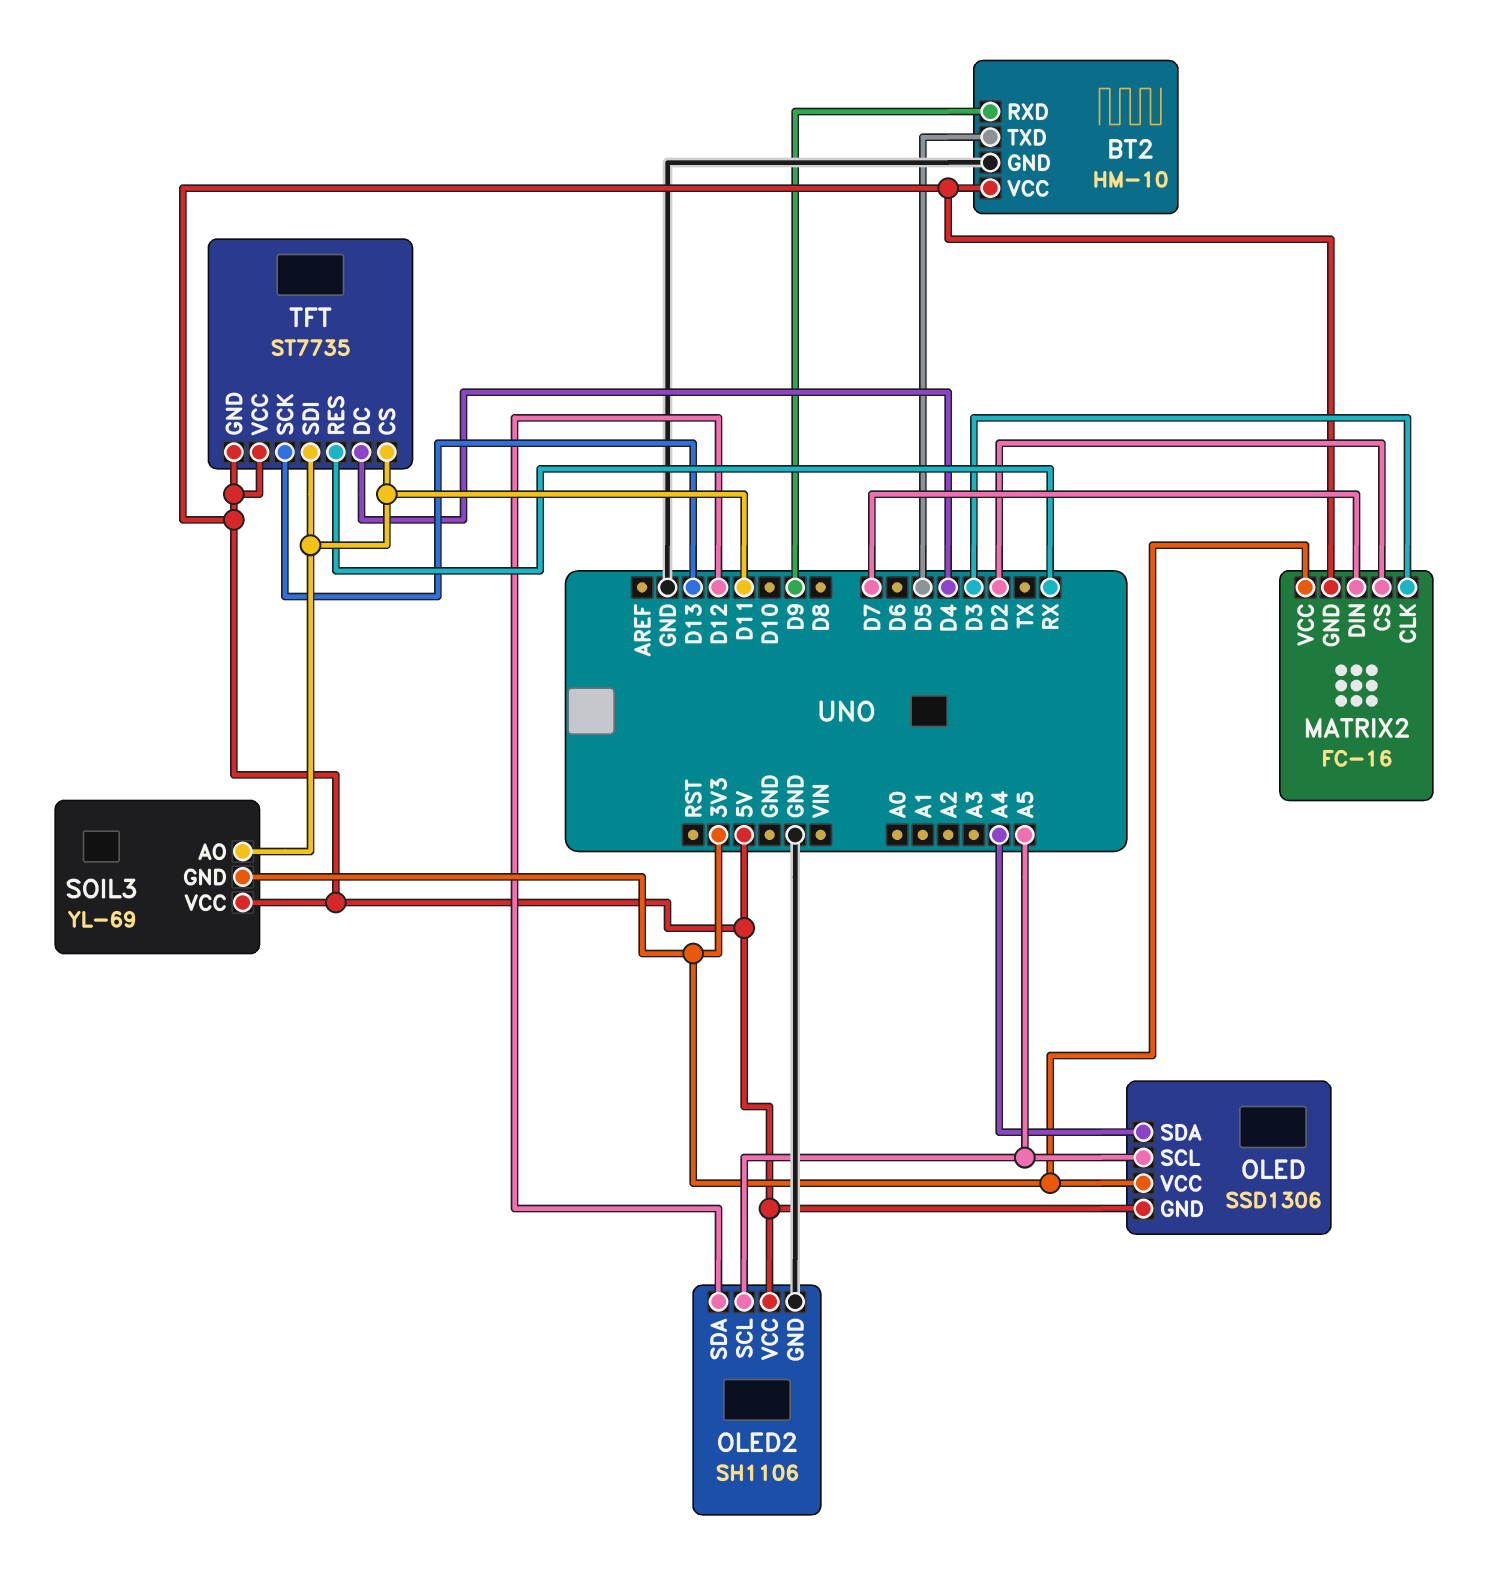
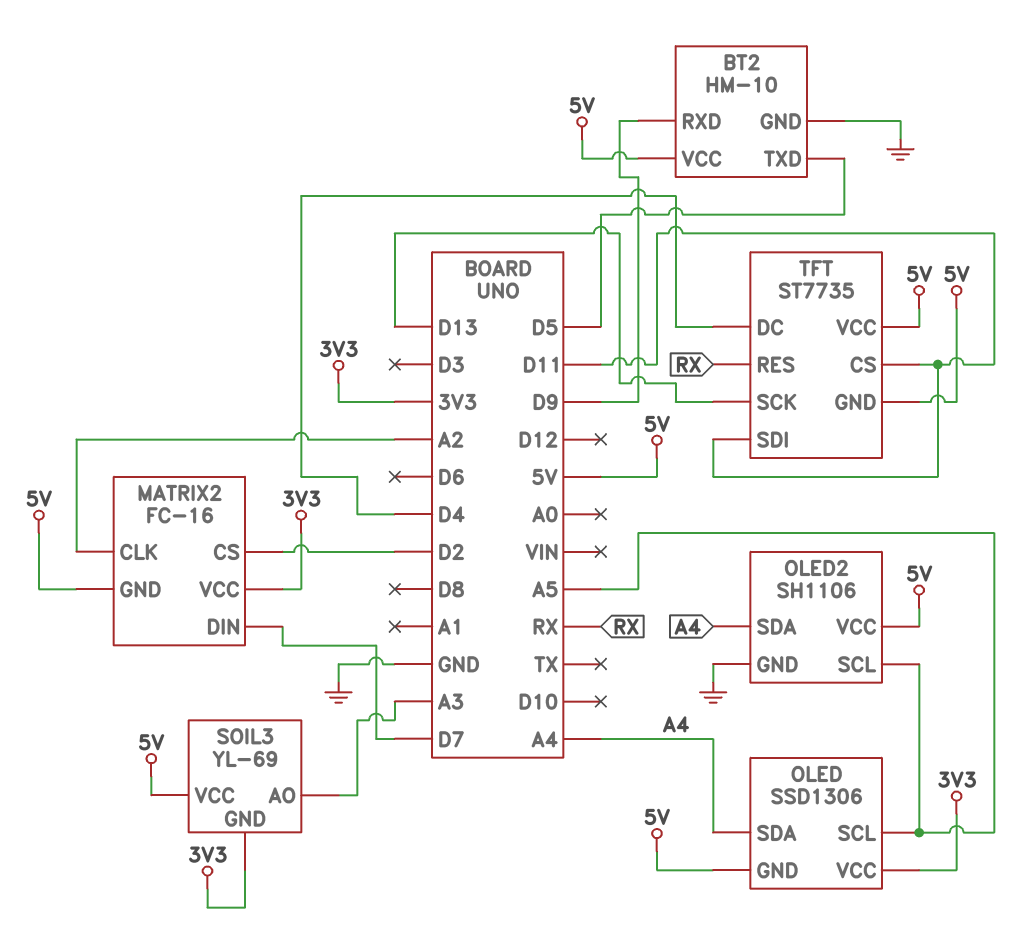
MATRIX2 pin CLK: D3 -> A2
OLED2 pin SDA: D12 -> A4
SOIL3 pin AO: D11 -> A3

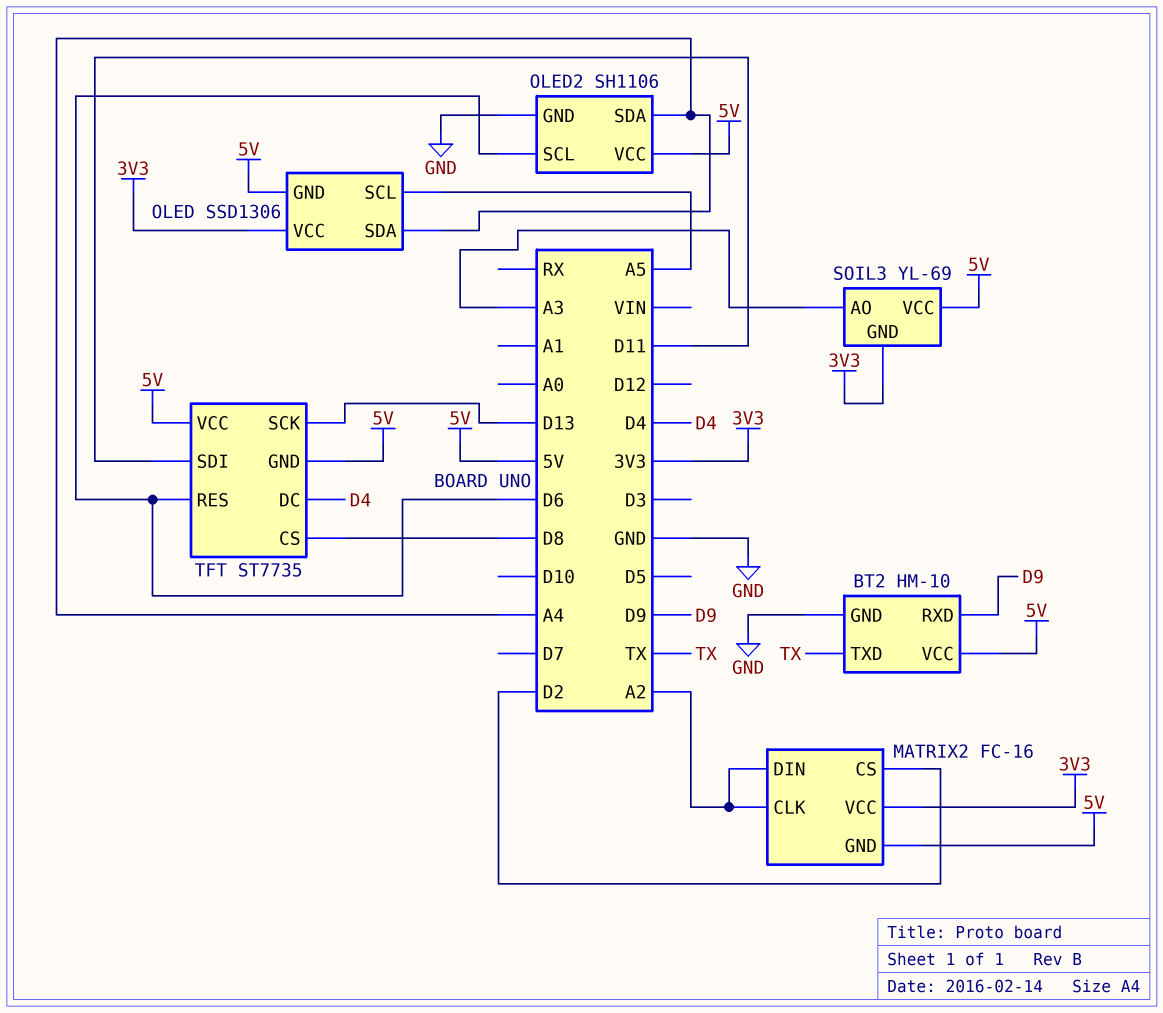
BT2 pin TXD: D5 -> TX
MATRIX2 pin DIN: D7 -> A2
OLED2 pin SCL: A5 -> D6
TFT pin CS: D11 -> D8
TFT pin RES: RX -> D6

